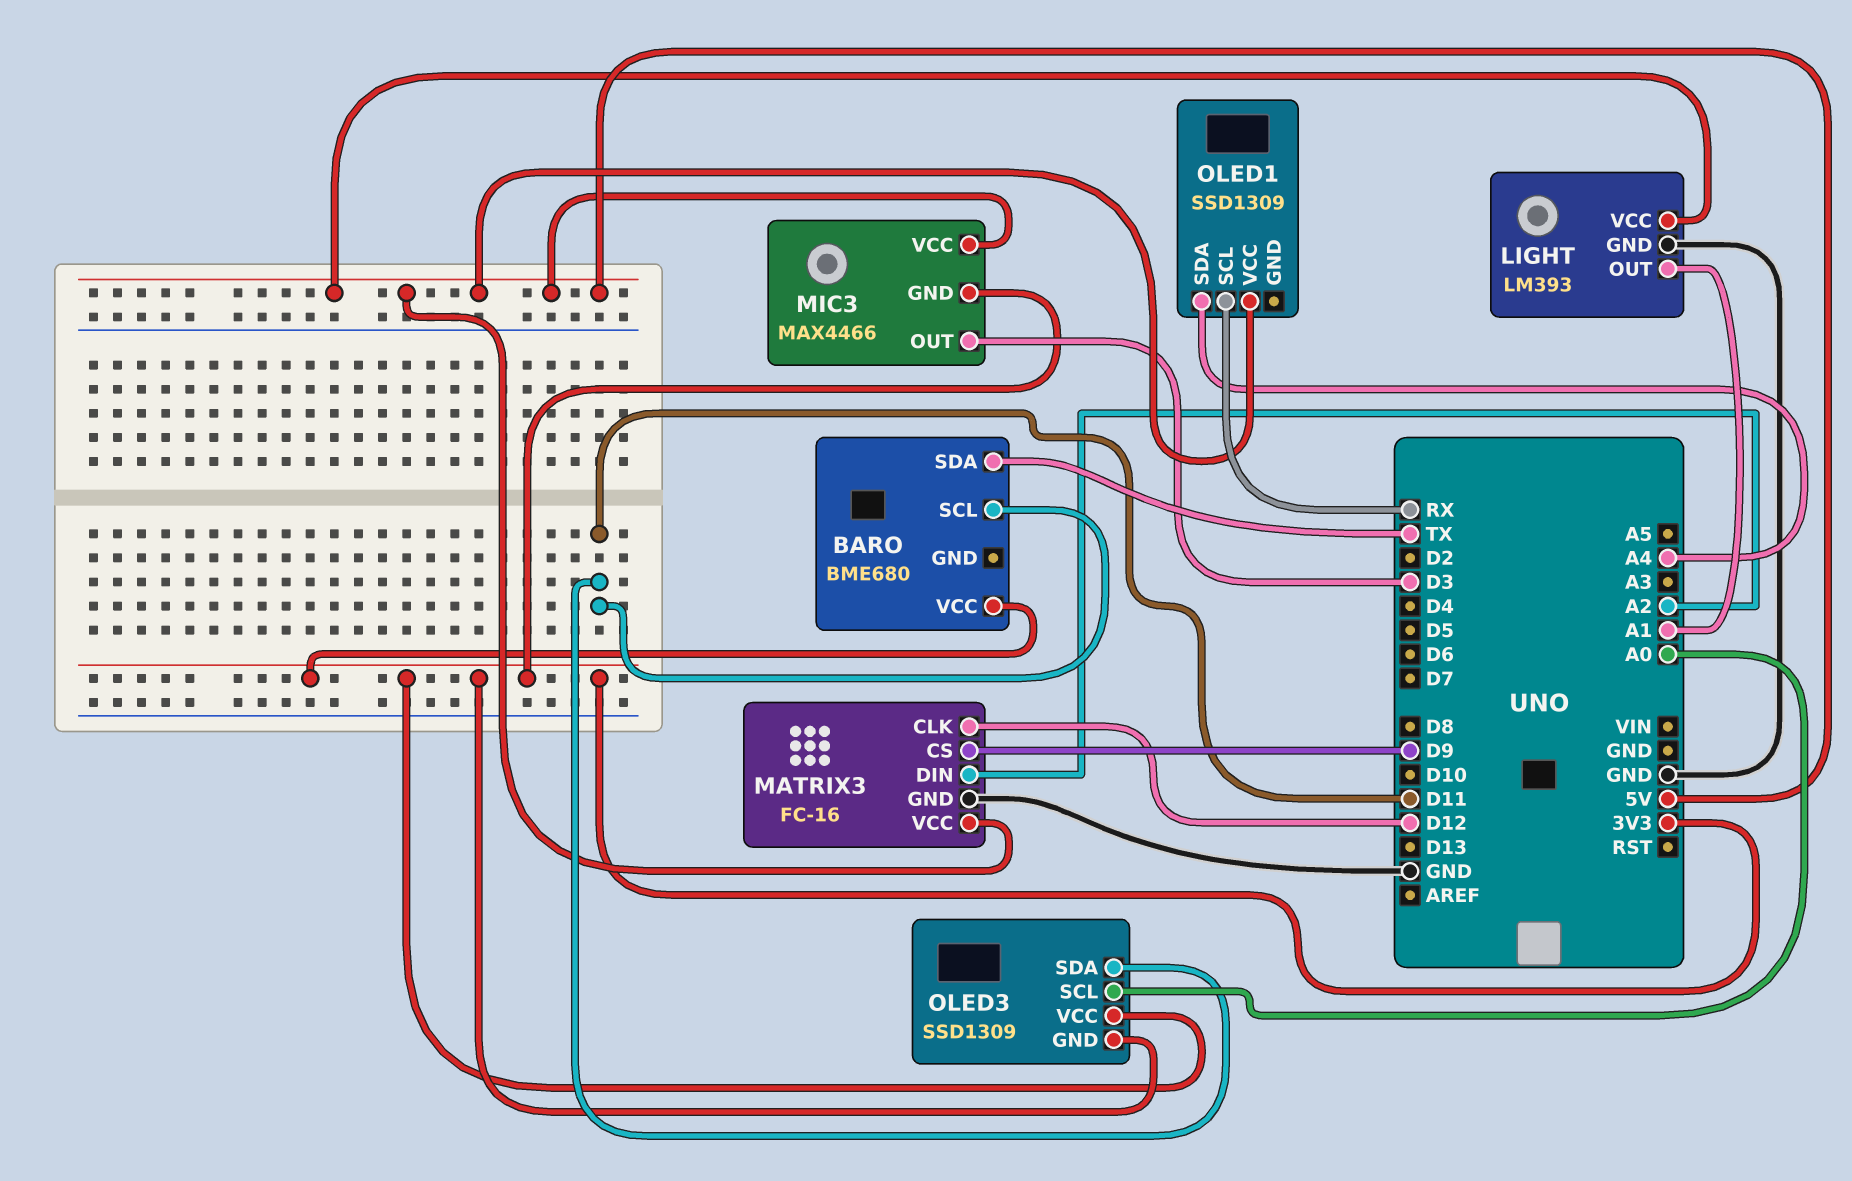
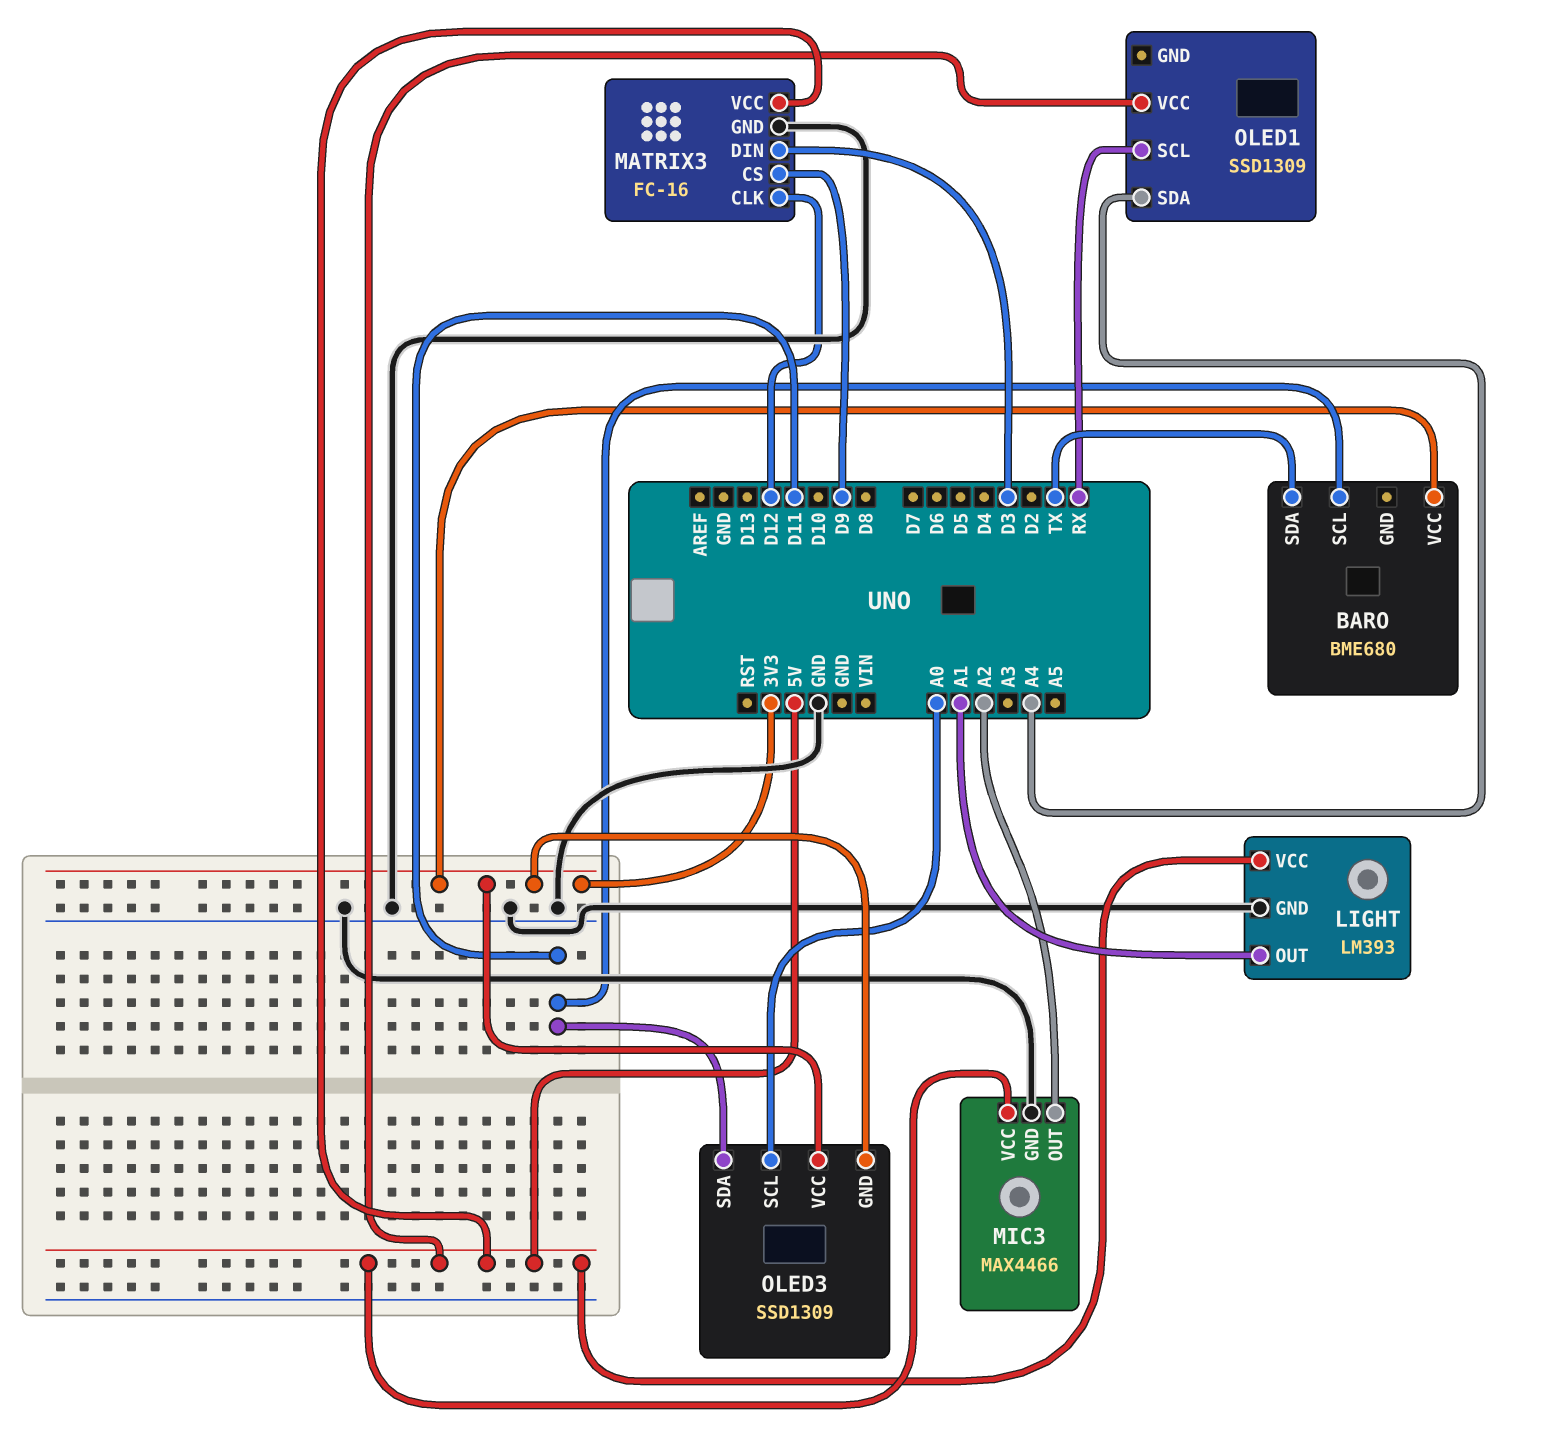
MATRIX3 pin DIN: A2 -> D3
MIC3 pin GND: 3V3 -> GND
MIC3 pin OUT: D3 -> A2

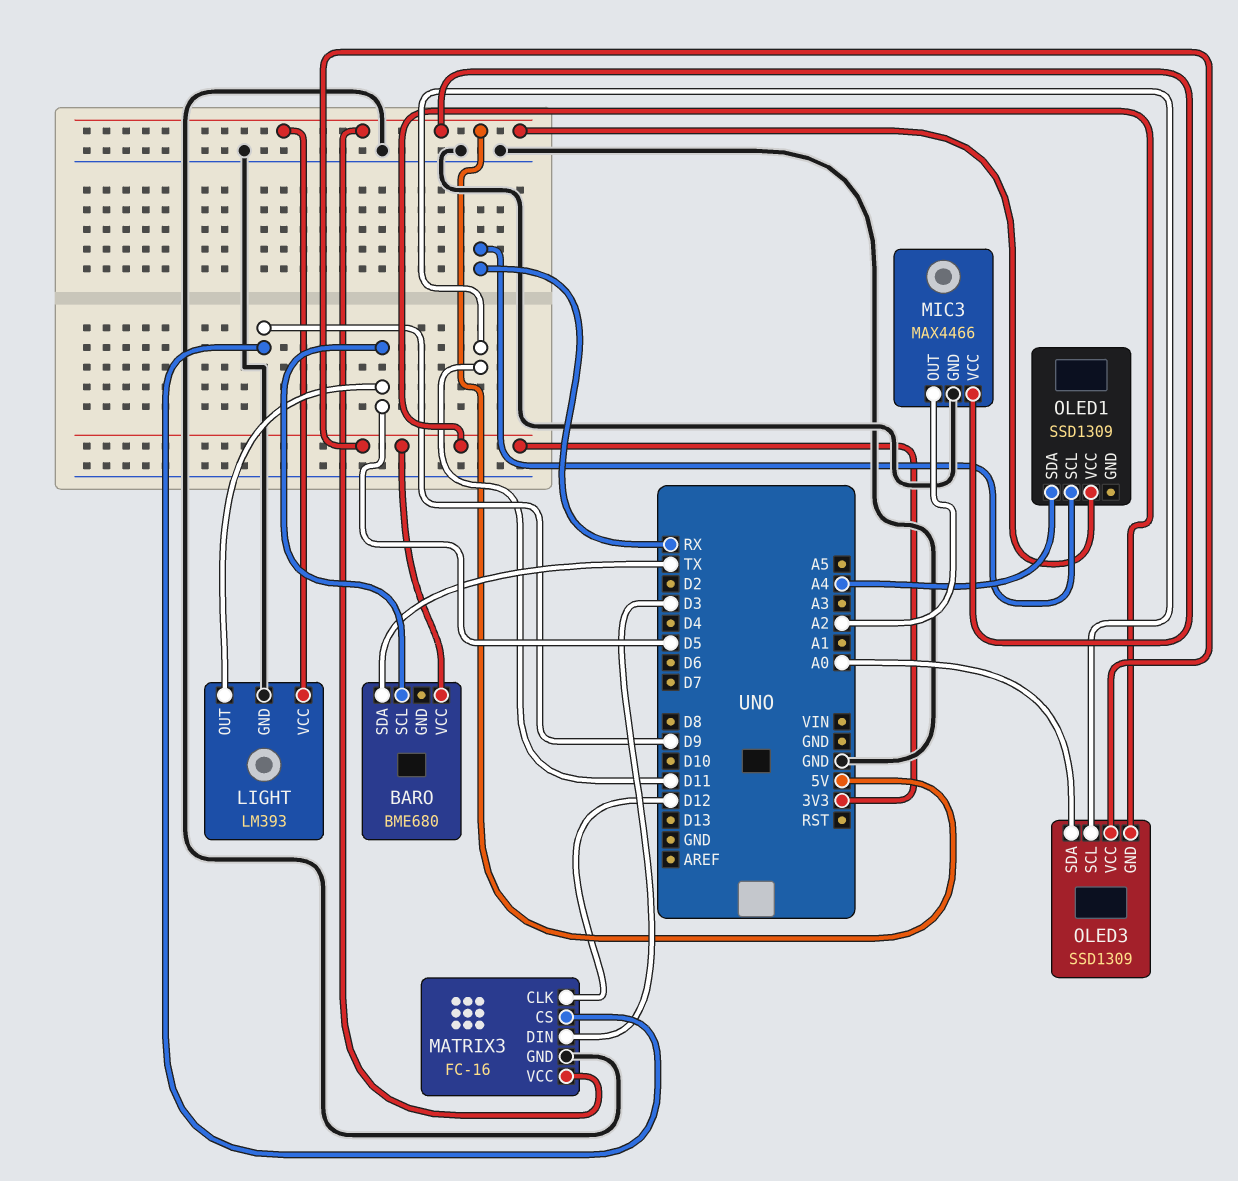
BARO pin SCL: D11 -> D5
LIGHT pin OUT: A1 -> D5
OLED3 pin SCL: A0 -> D11
OLED3 pin SDA: D11 -> A0

